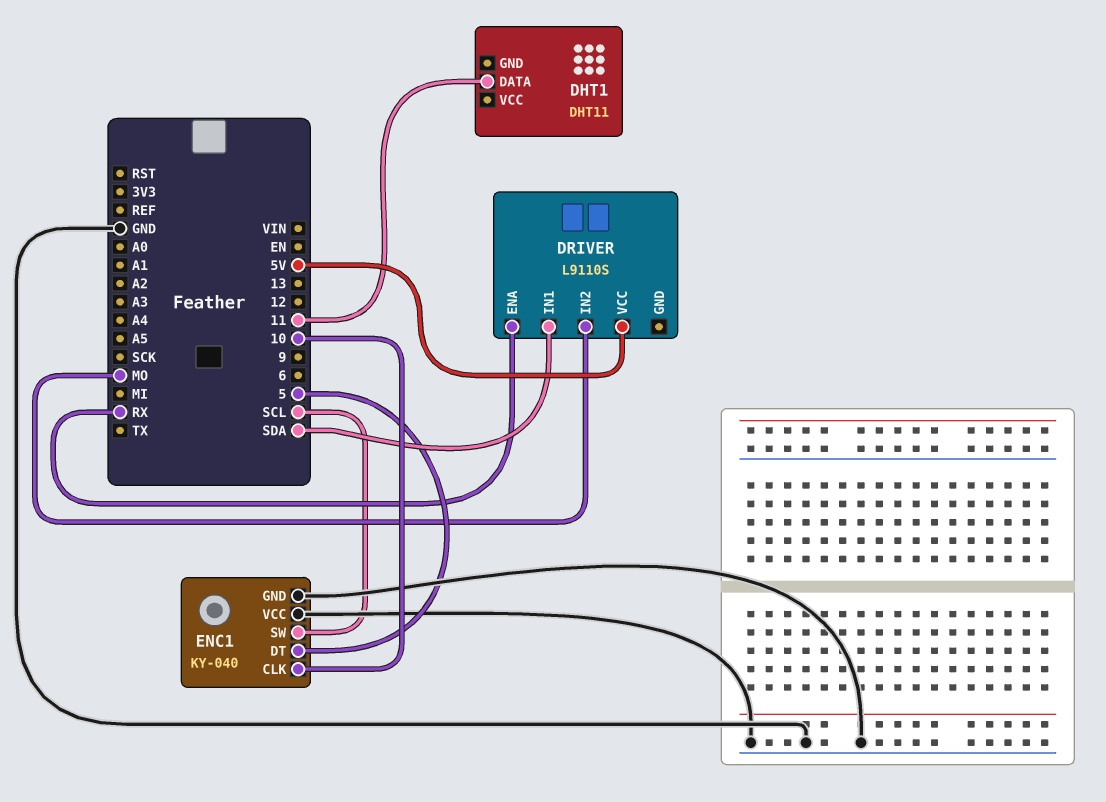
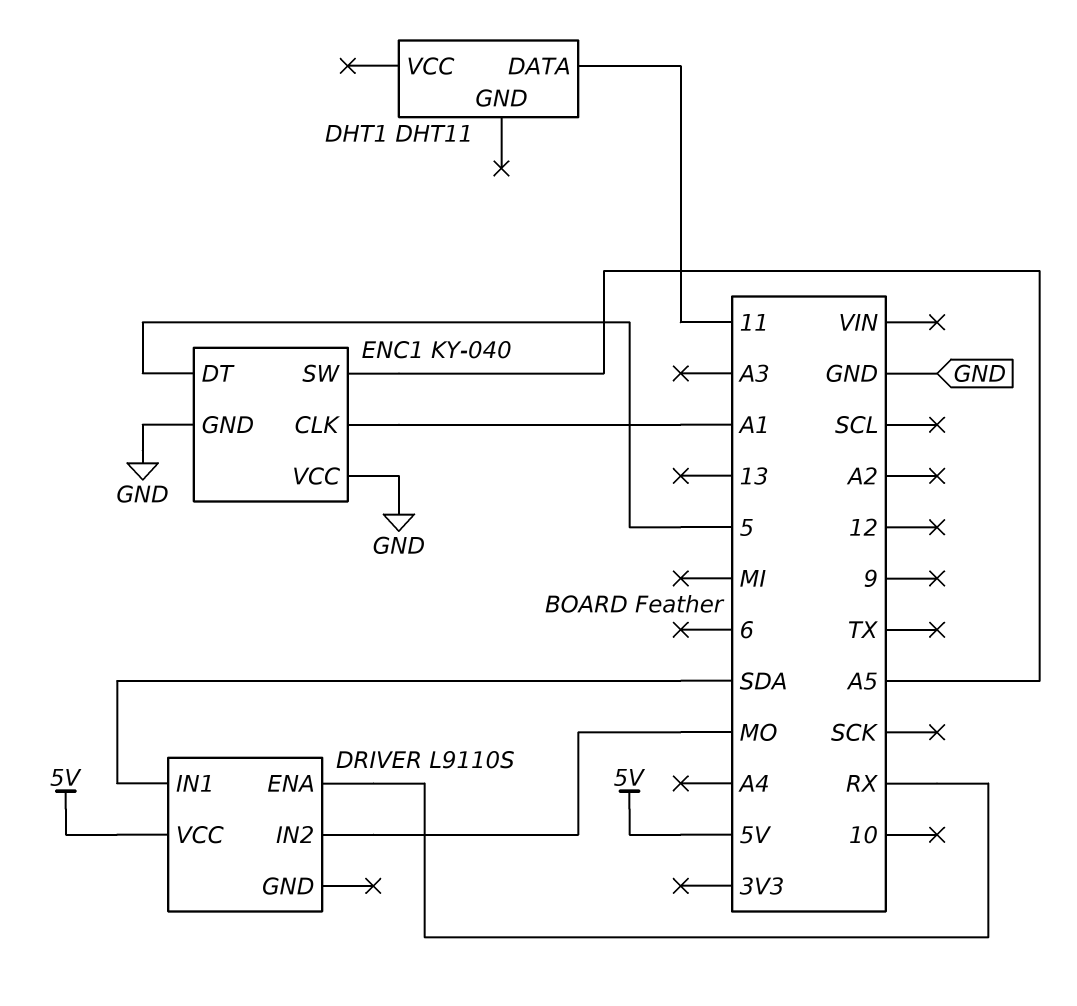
ENC1 pin CLK: 10 -> A1
ENC1 pin SW: SCL -> A5

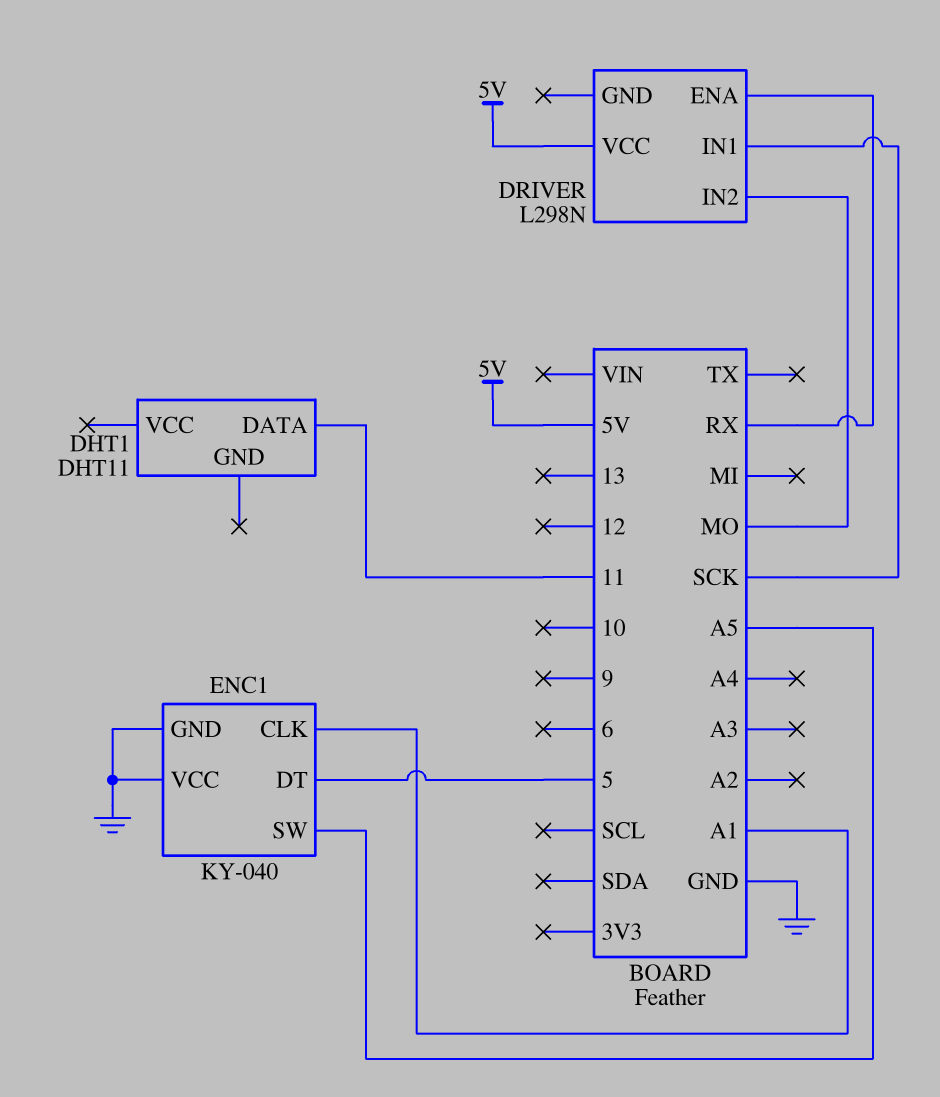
DRIVER: L9110S -> L298N
DRIVER pin IN1: SDA -> SCK

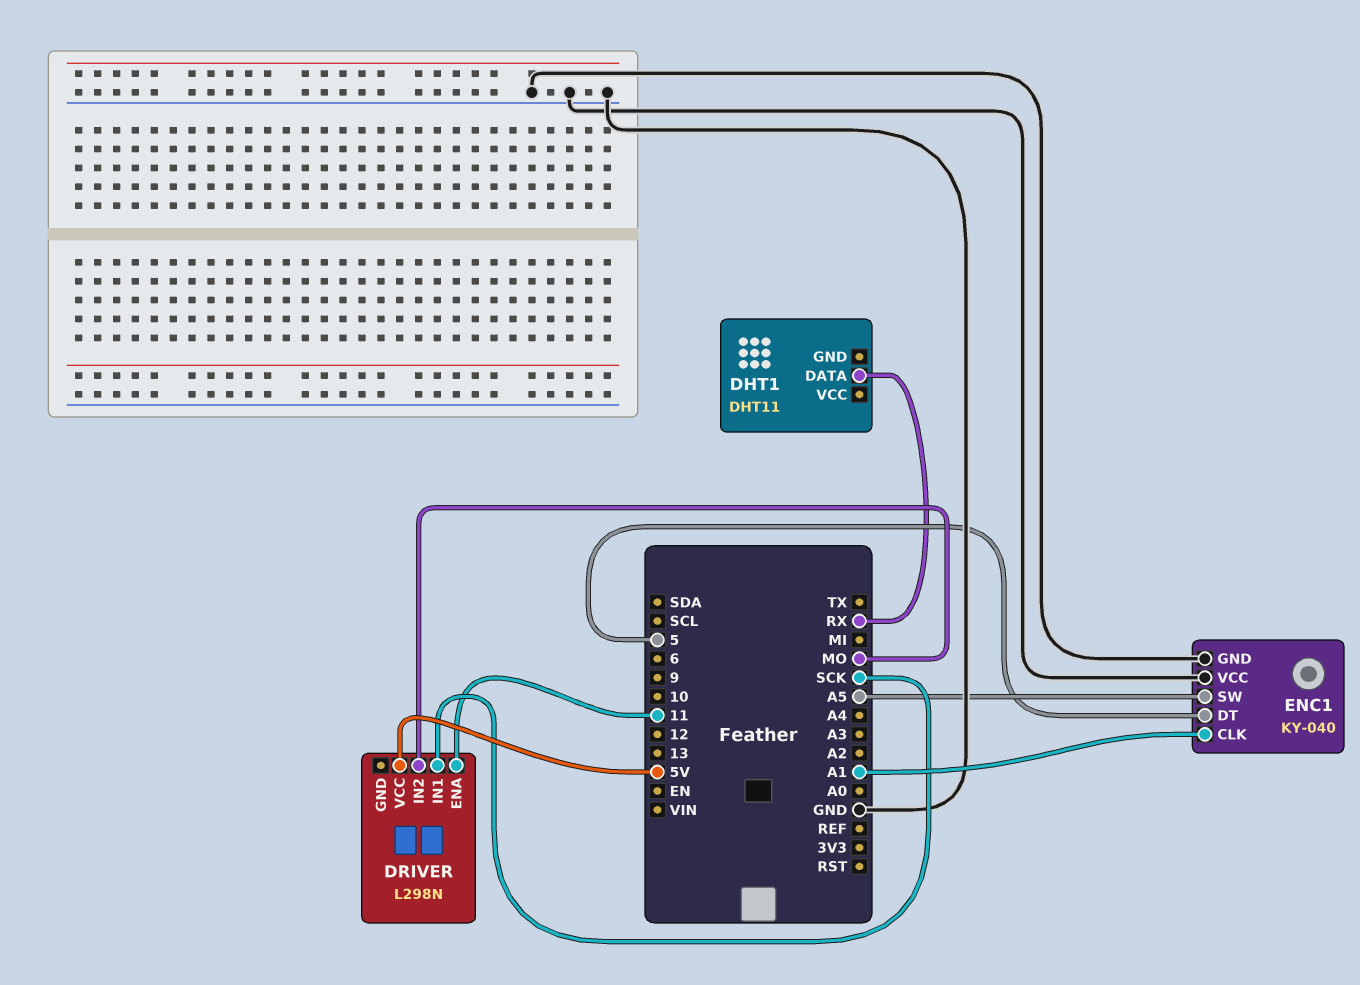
DHT1 pin DATA: 11 -> RX
DRIVER pin ENA: RX -> 11

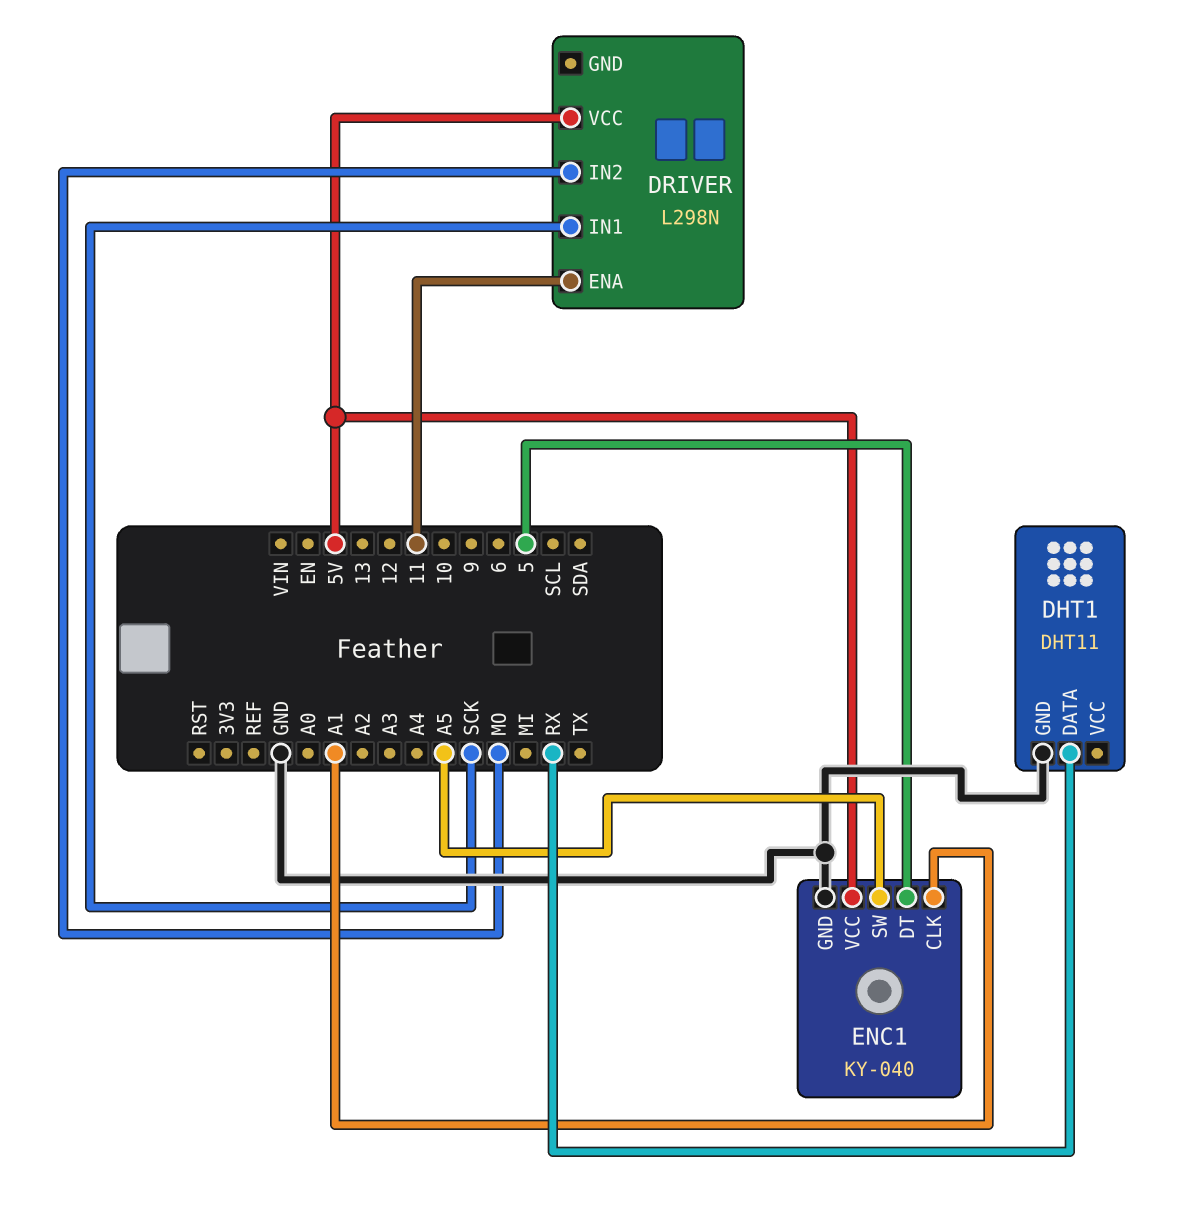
DHT1 pin GND: none -> GND
ENC1 pin VCC: GND -> 5V

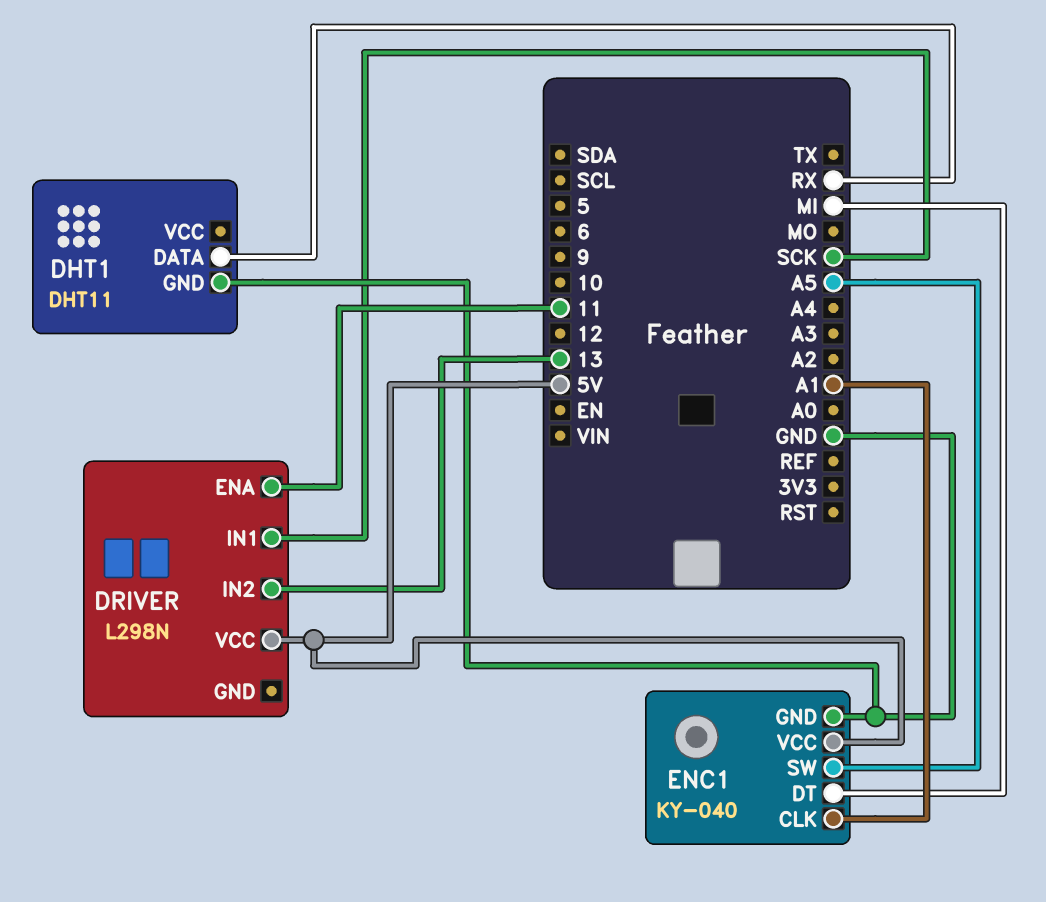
DRIVER pin IN2: MO -> 13
ENC1 pin DT: 5 -> MI

